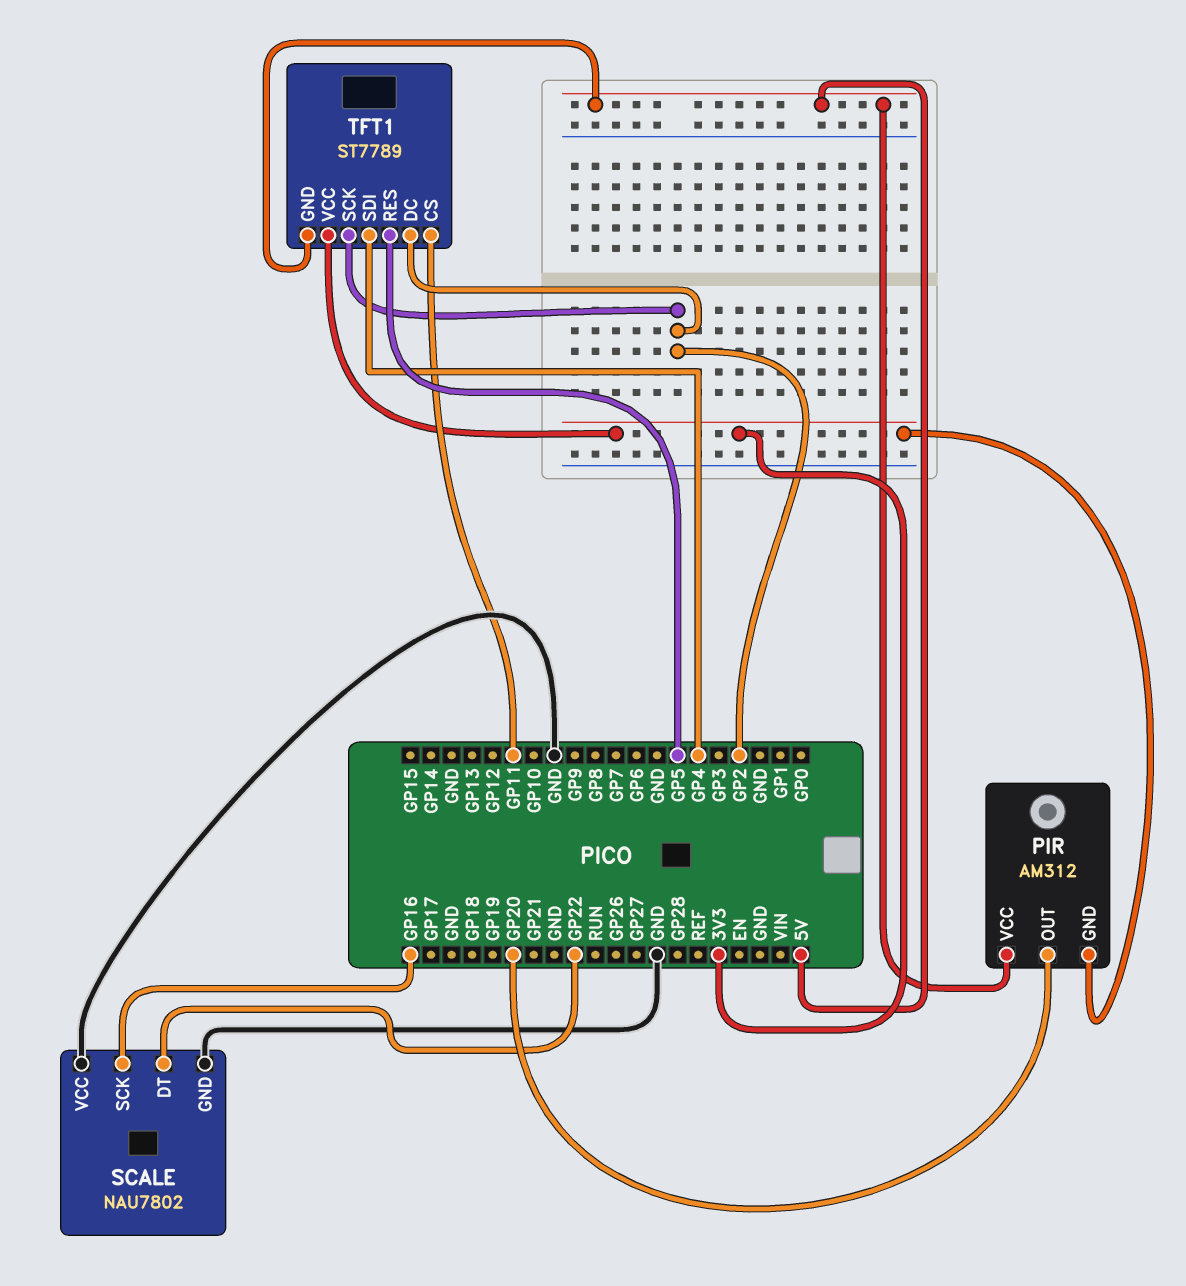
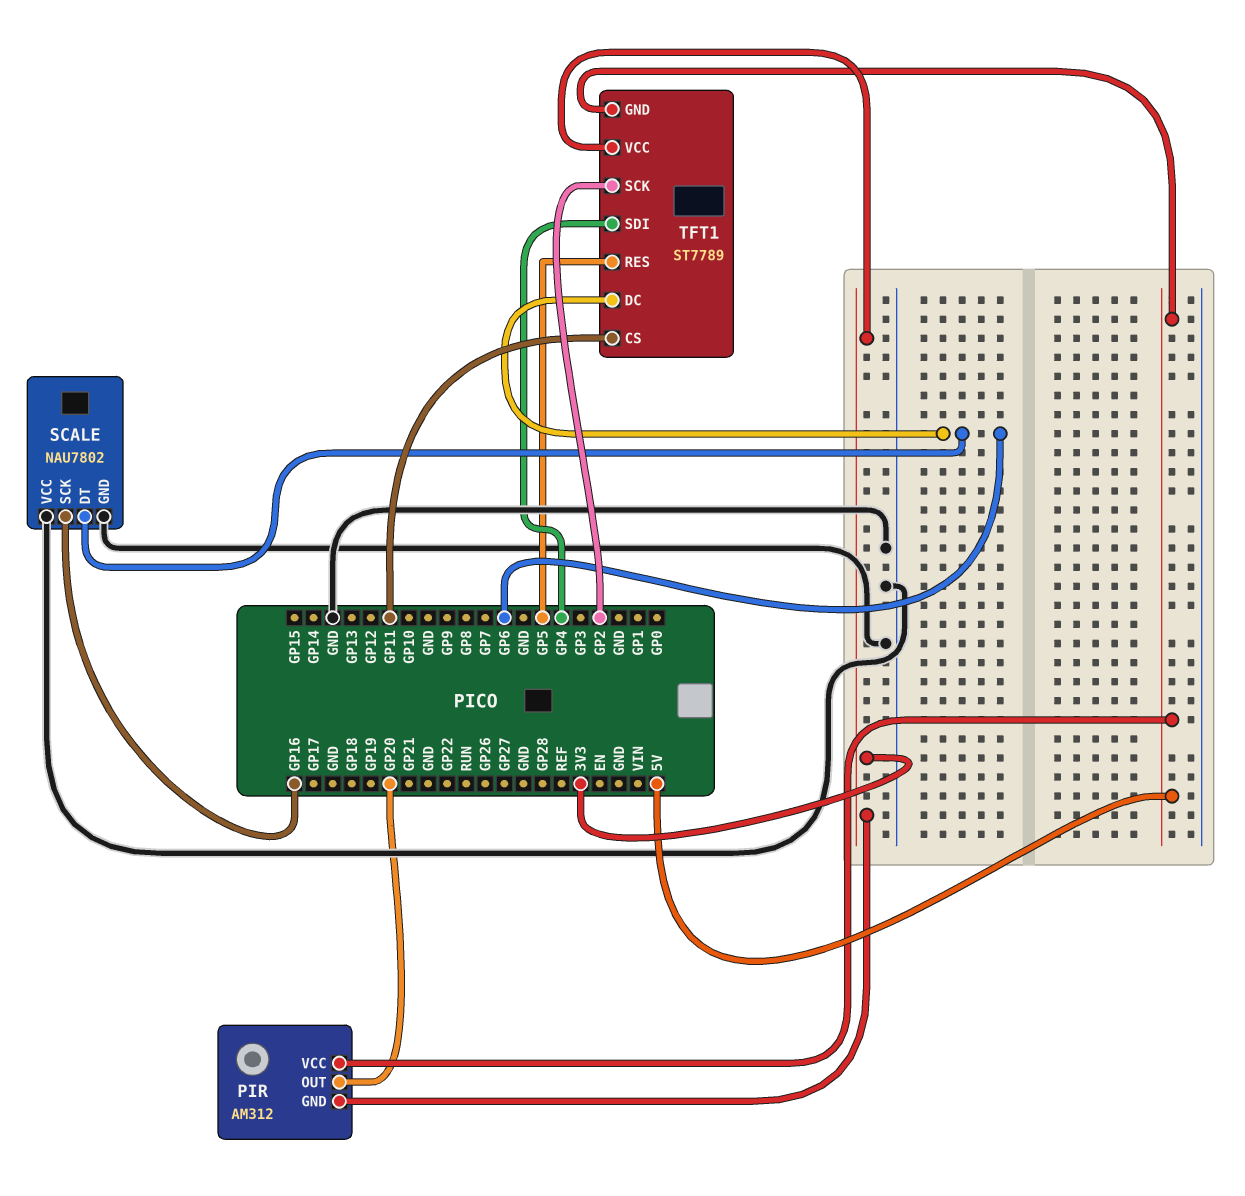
SCALE pin DT: GP22 -> GP6
TFT1 pin DC: GP2 -> GP6

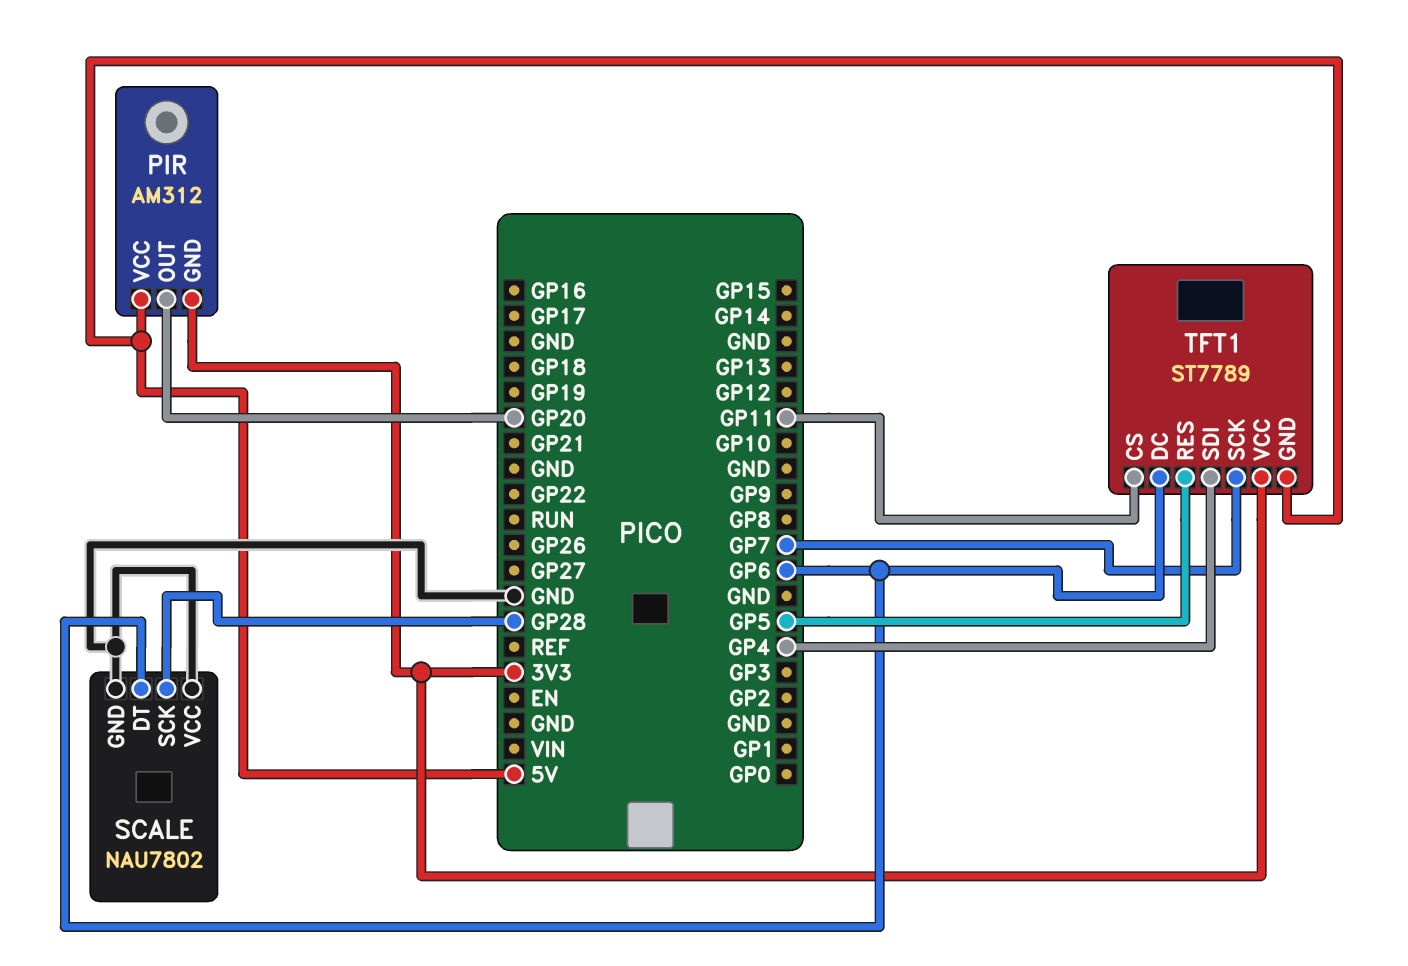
SCALE pin SCK: GP16 -> GP28
TFT1 pin SCK: GP2 -> GP7

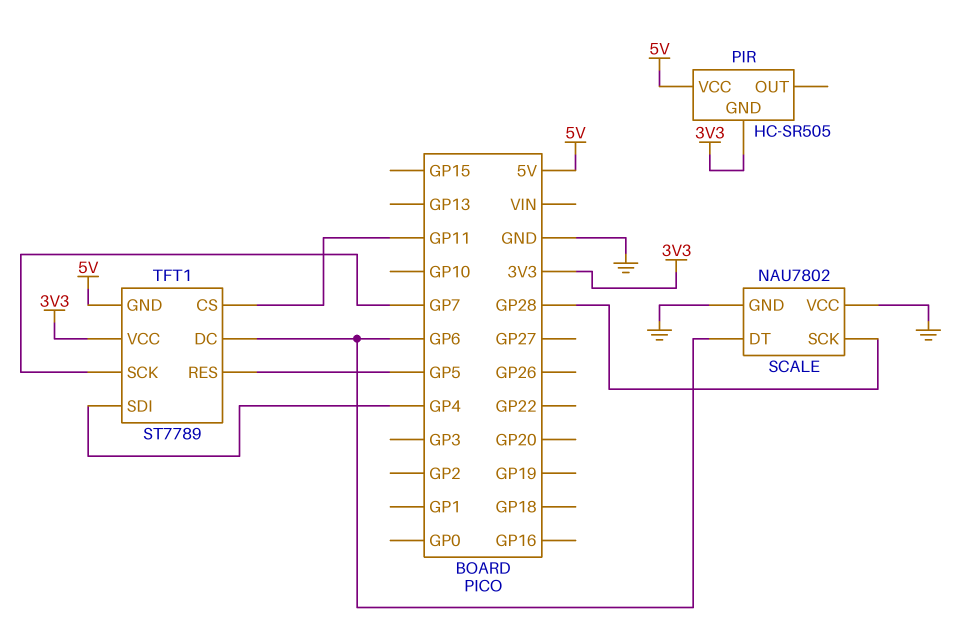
PIR: AM312 -> HC-SR505
PIR pin OUT: GP20 -> none

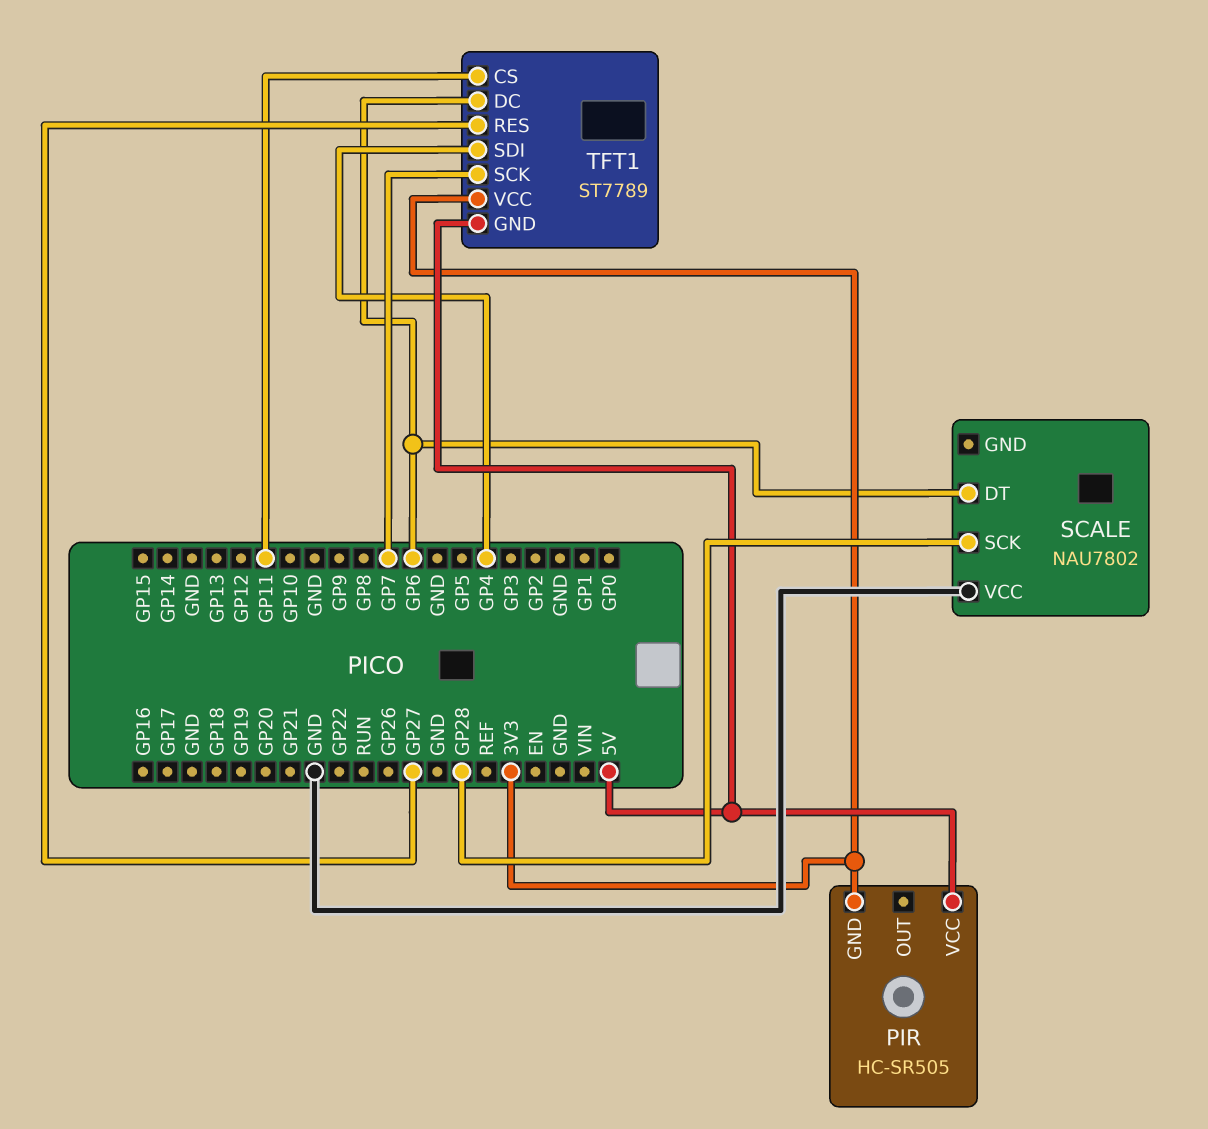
SCALE pin GND: GND -> none
TFT1 pin RES: GP5 -> GP27

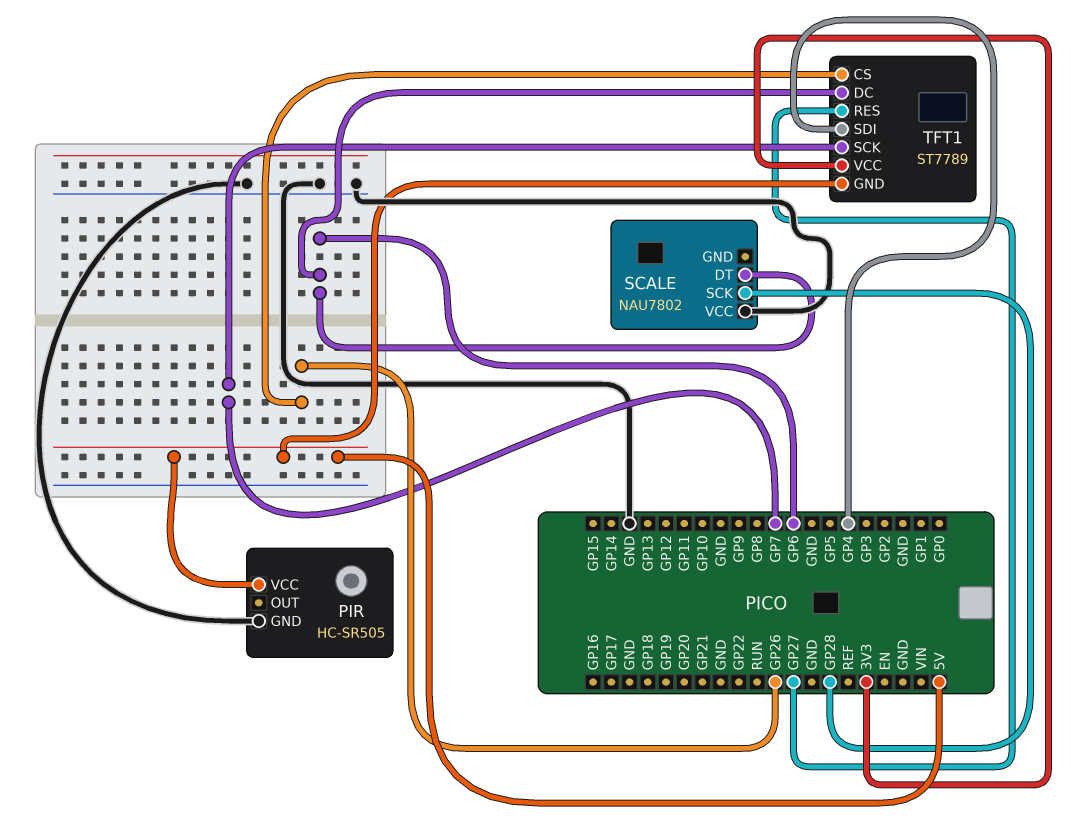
PIR pin GND: 3V3 -> GND
TFT1 pin CS: GP11 -> GP26

